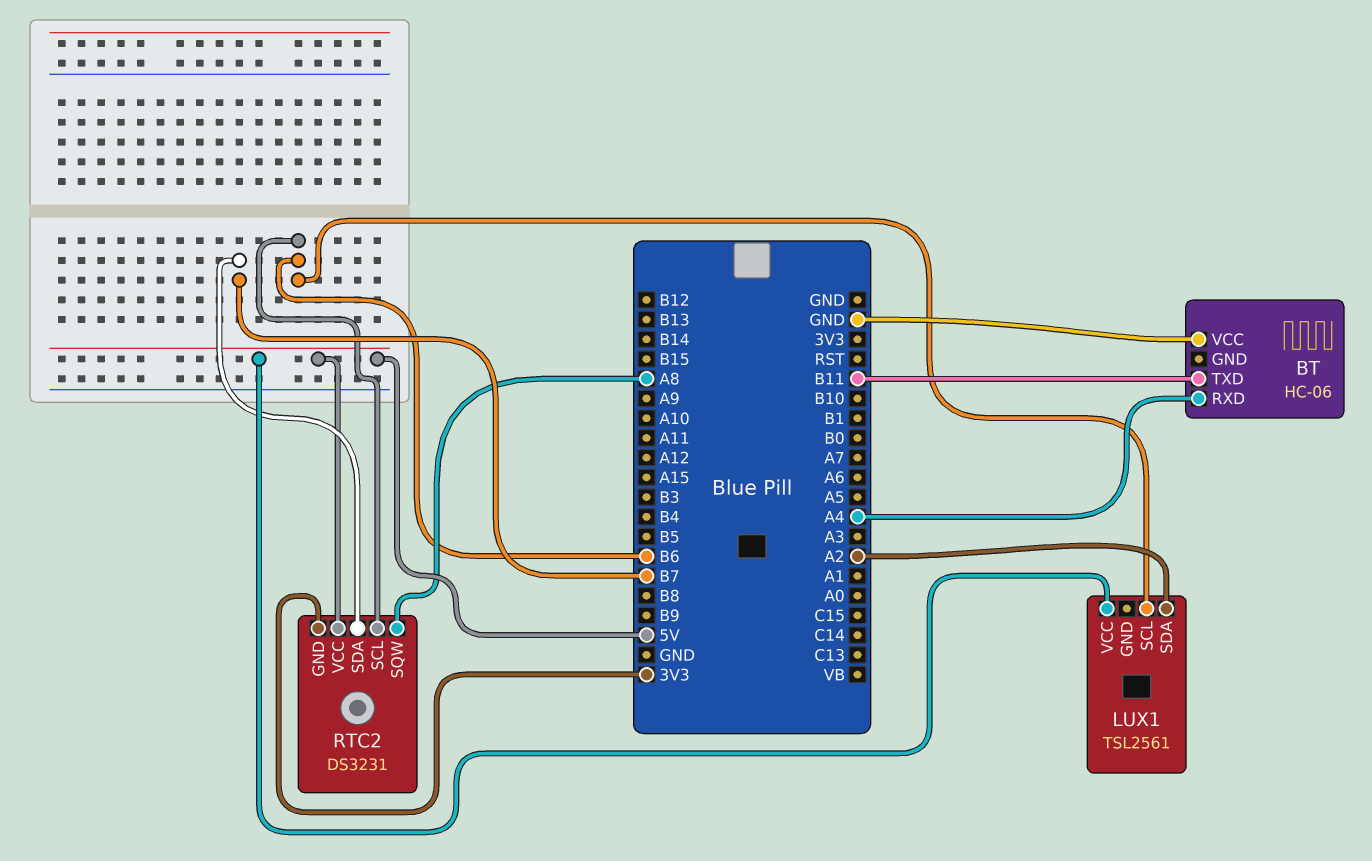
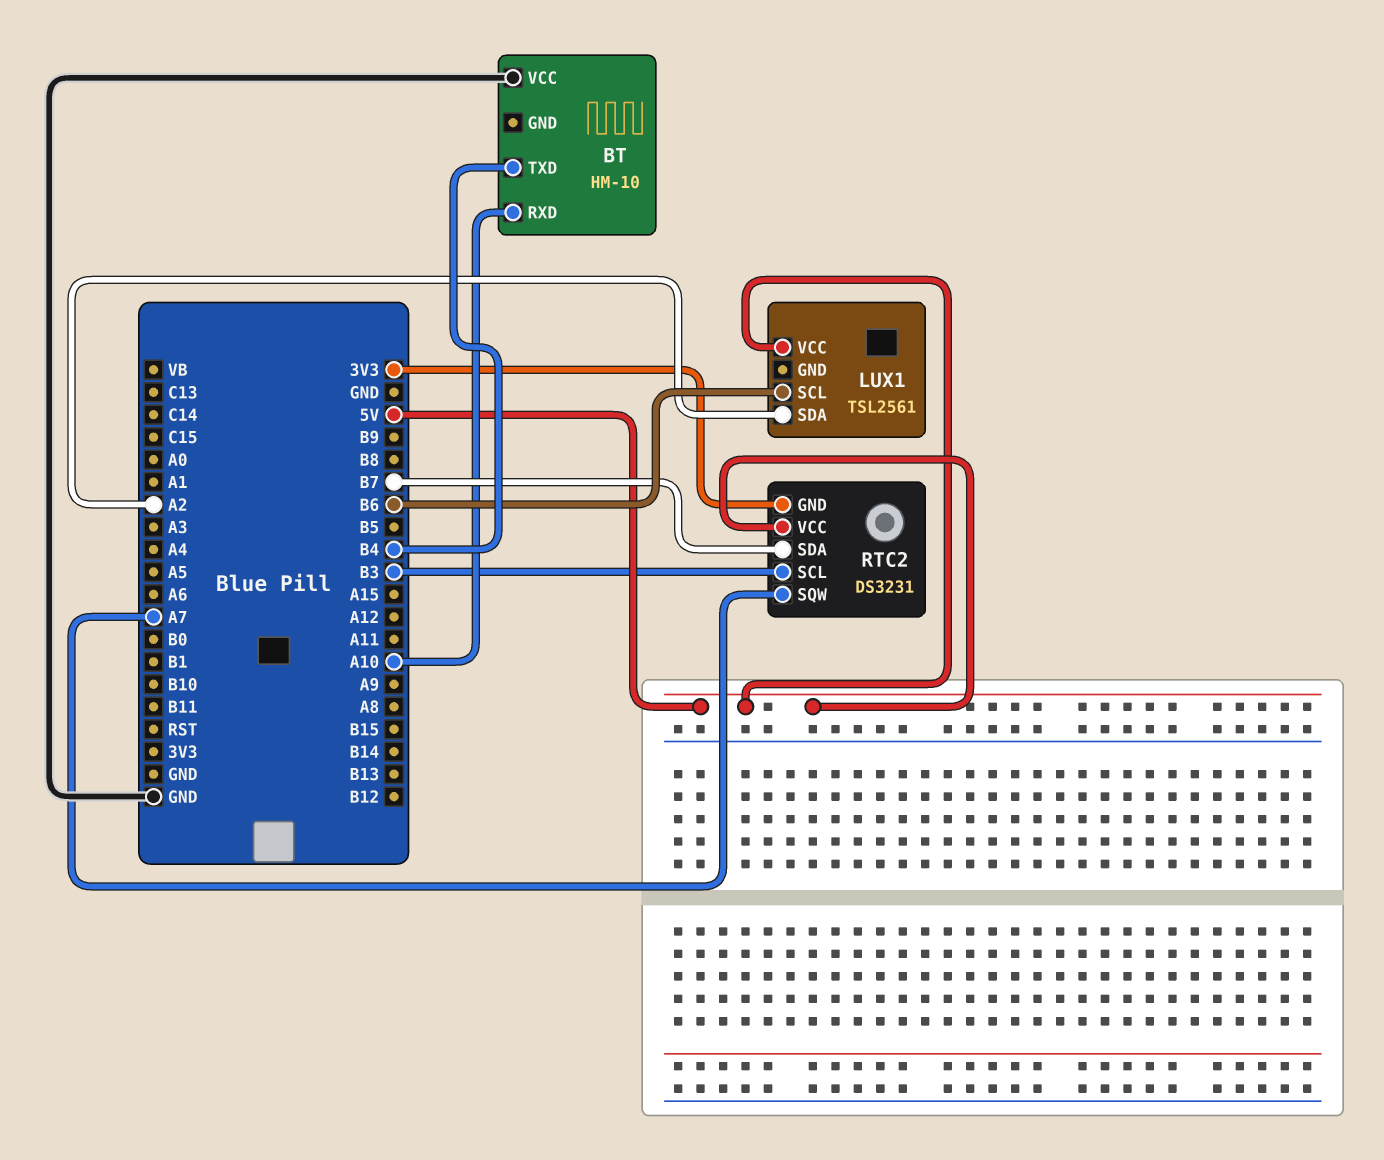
BT: HC-06 -> HM-10
BT pin RXD: A4 -> A10
BT pin TXD: B11 -> B4
RTC2 pin SCL: B6 -> B3
RTC2 pin SQW: A8 -> A7

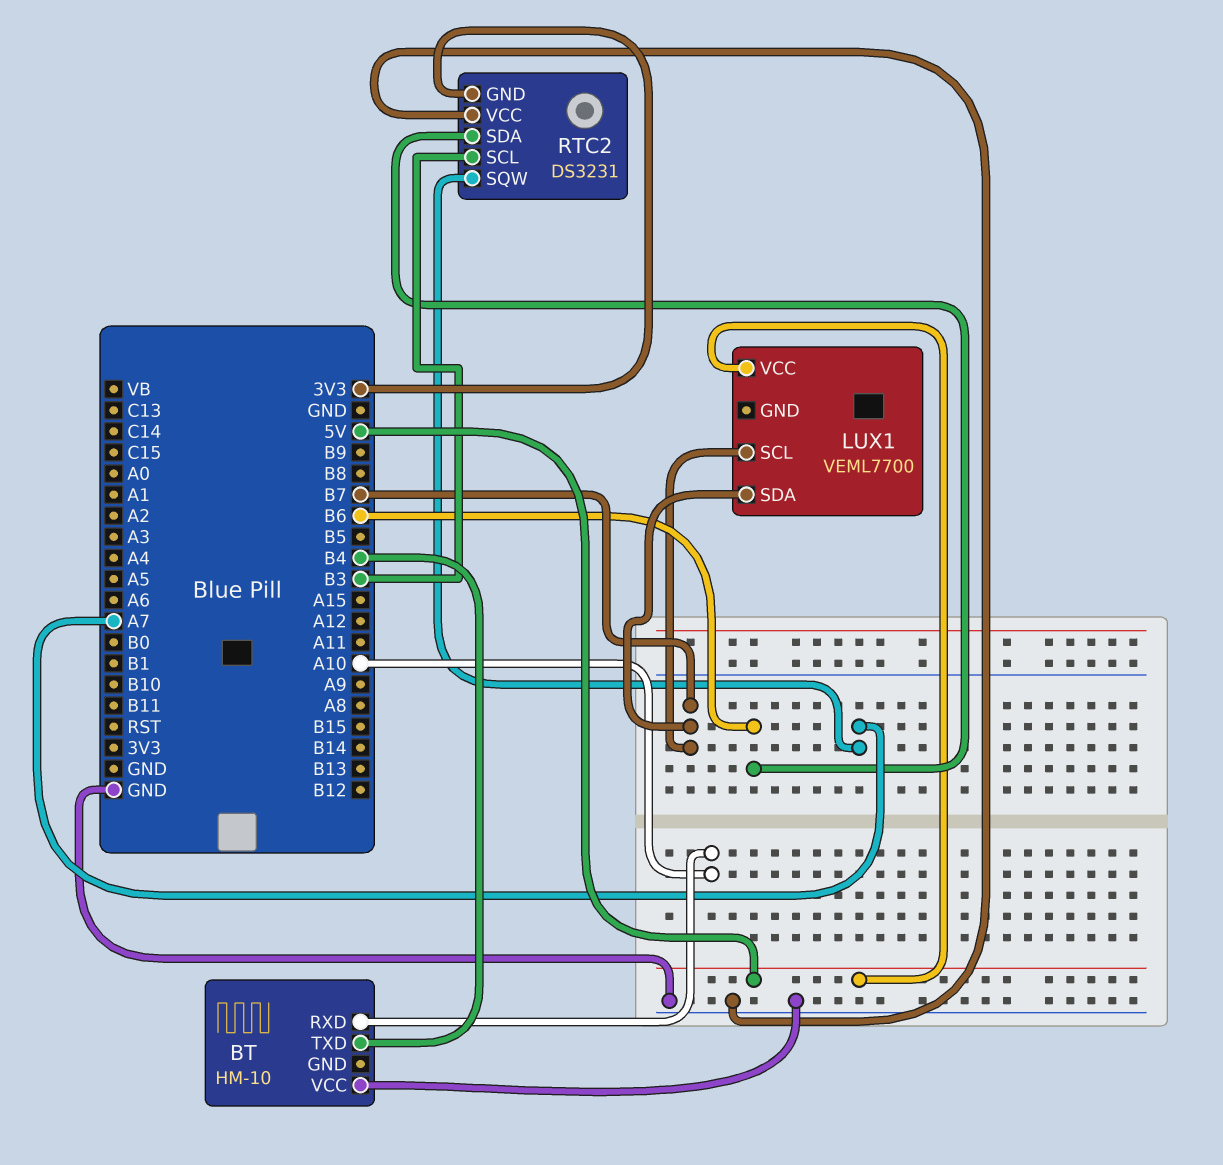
LUX1: TSL2561 -> VEML7700
LUX1 pin SCL: B6 -> B7
LUX1 pin SDA: A2 -> B7
RTC2 pin SDA: B7 -> B6
RTC2 pin VCC: 5V -> GND

